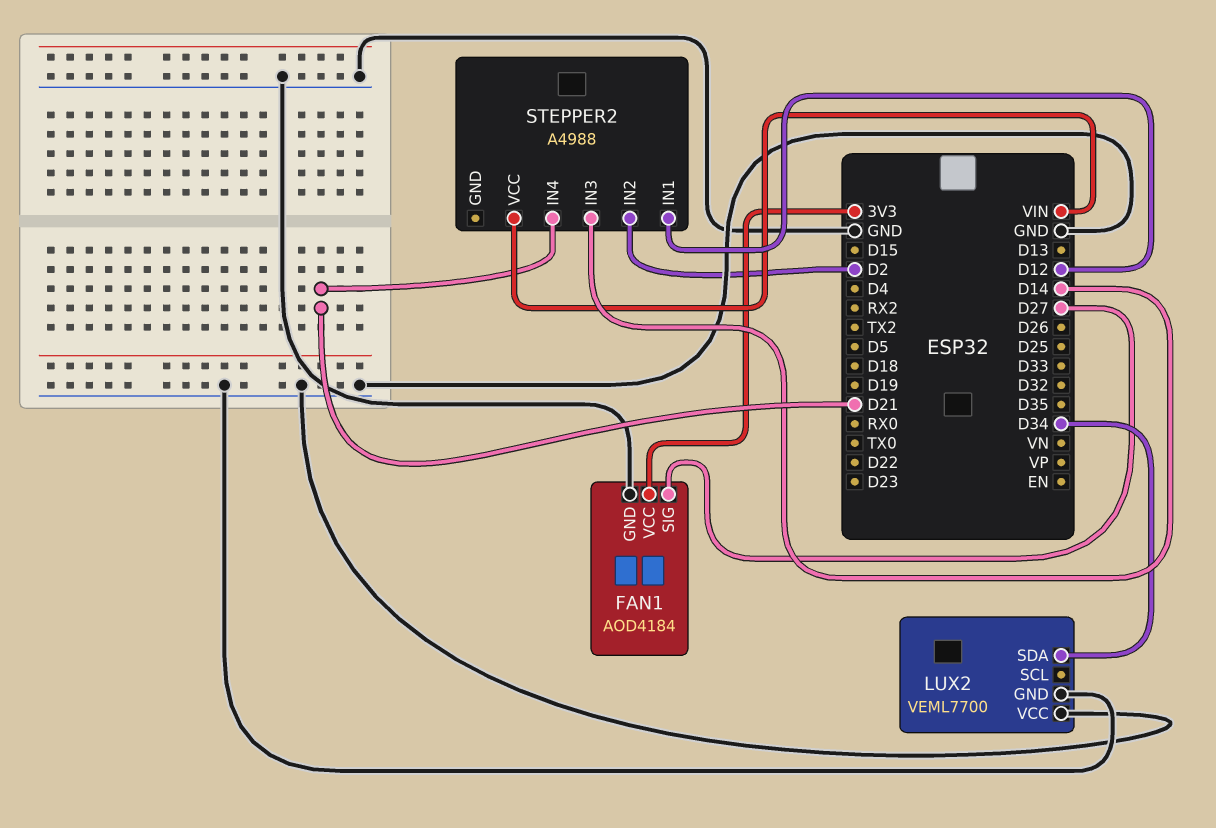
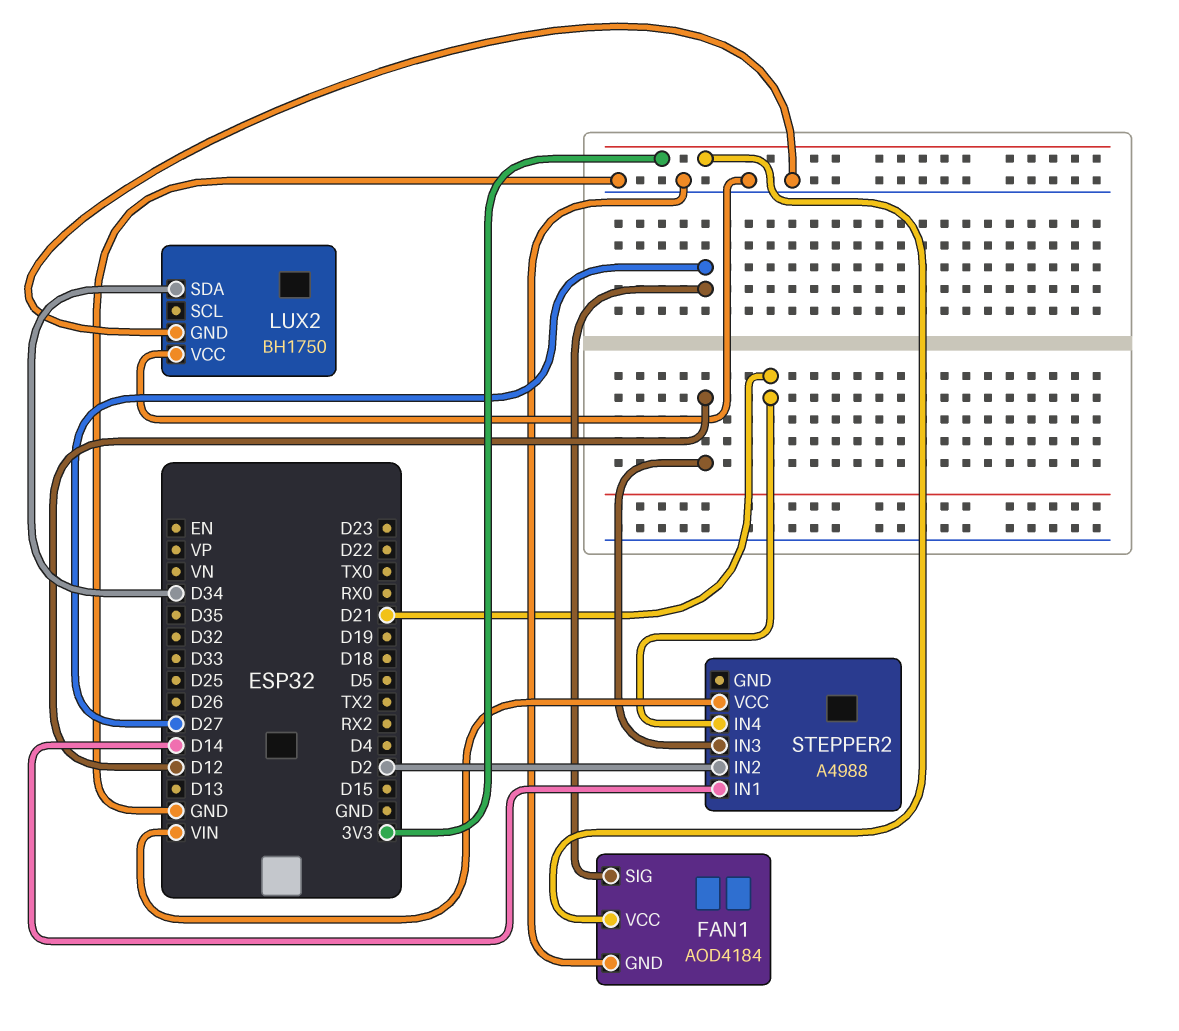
LUX2: VEML7700 -> BH1750
STEPPER2 pin IN1: D12 -> D14
STEPPER2 pin IN3: D14 -> D12

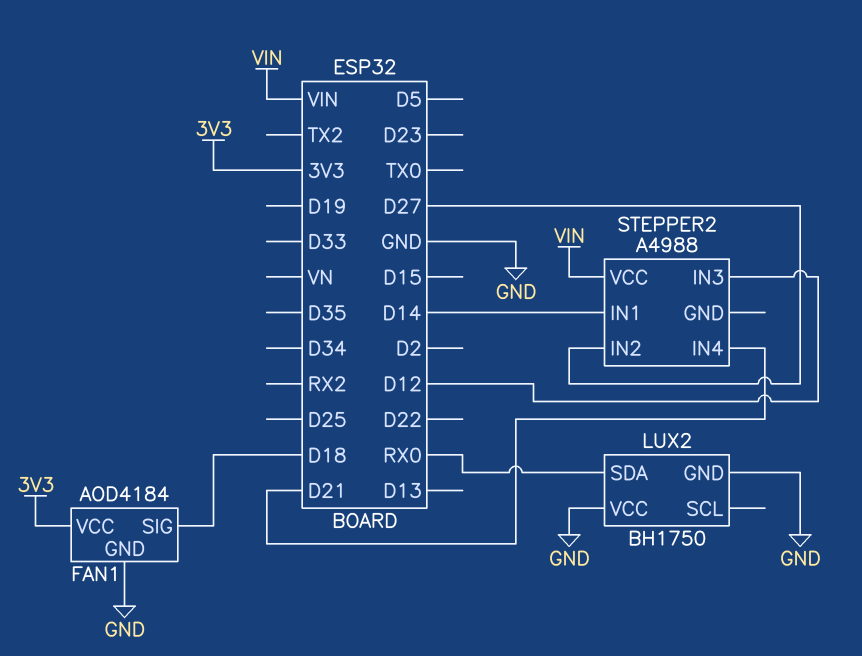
FAN1 pin SIG: D27 -> D18
LUX2 pin SDA: D34 -> RX0
STEPPER2 pin IN2: D2 -> D27

